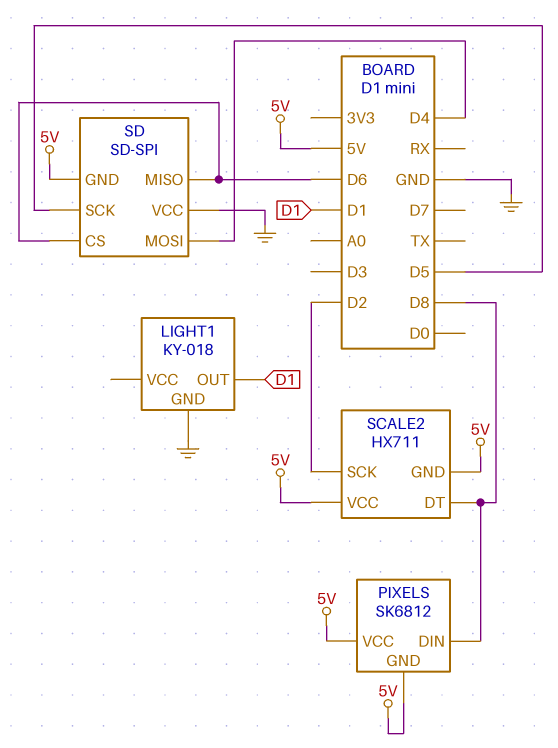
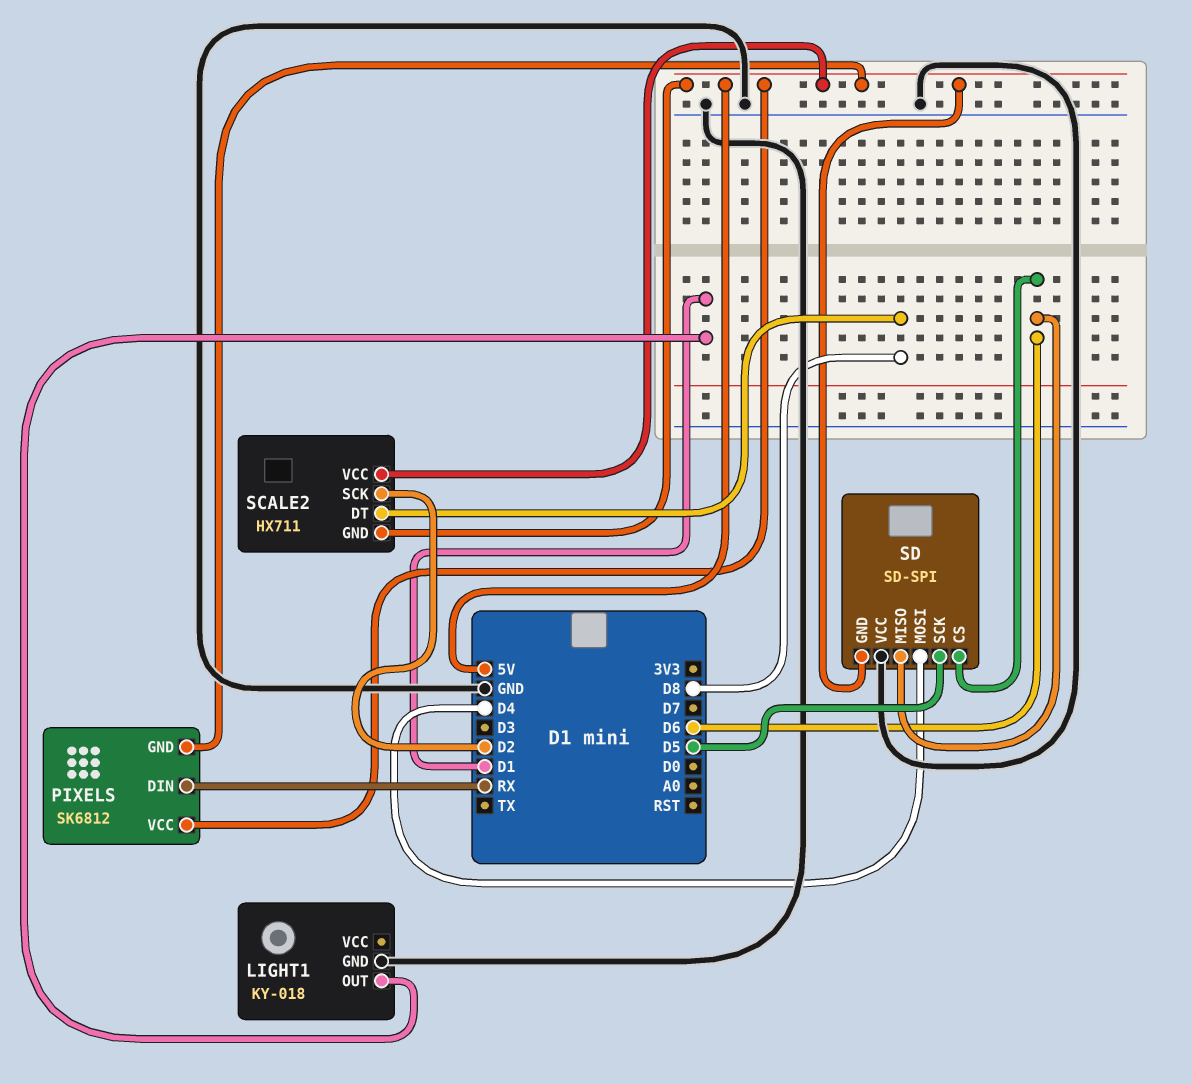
PIXELS pin DIN: D8 -> RX

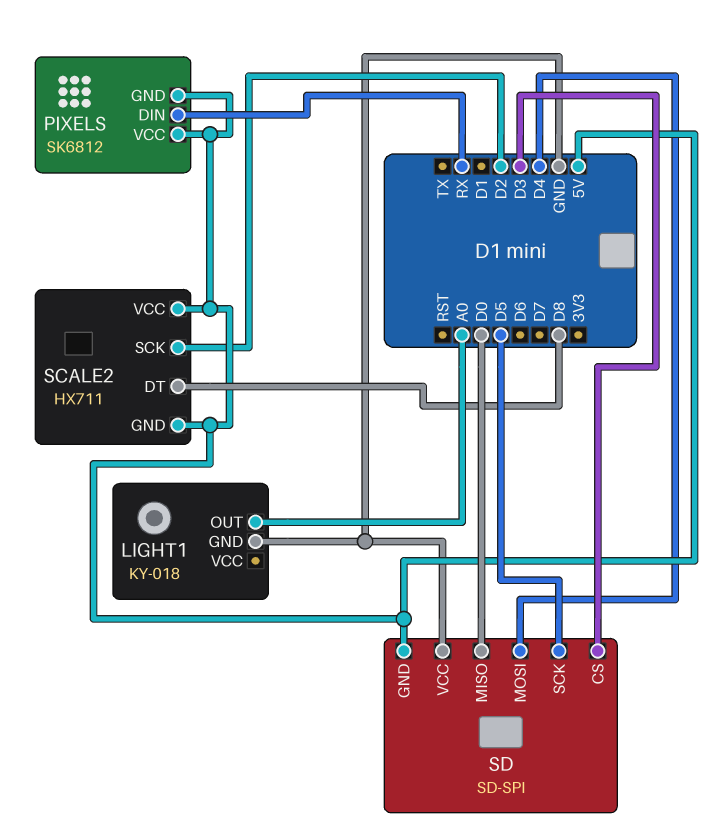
LIGHT1 pin OUT: D1 -> A0
SD pin CS: D6 -> D3
SD pin MISO: D6 -> D0

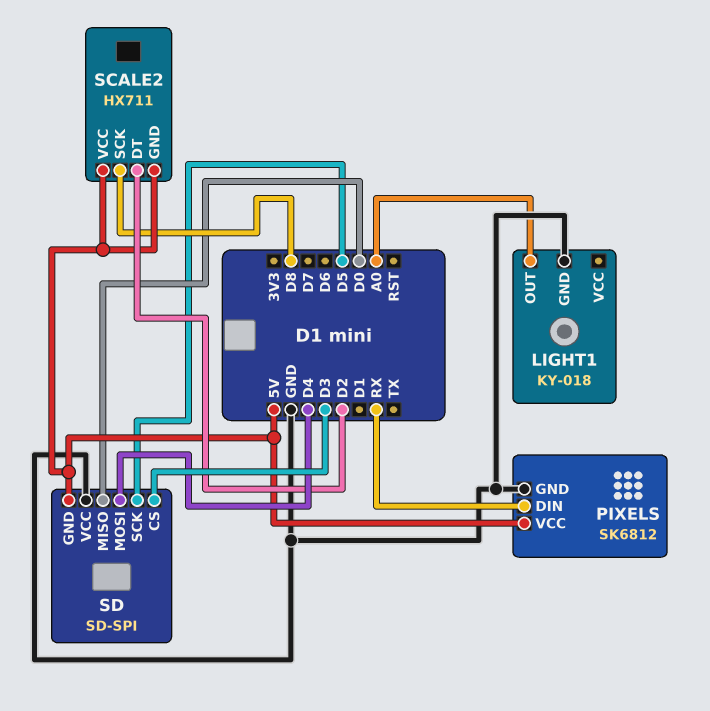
PIXELS pin GND: 5V -> GND
SCALE2 pin DT: D8 -> D2
SCALE2 pin SCK: D2 -> D8

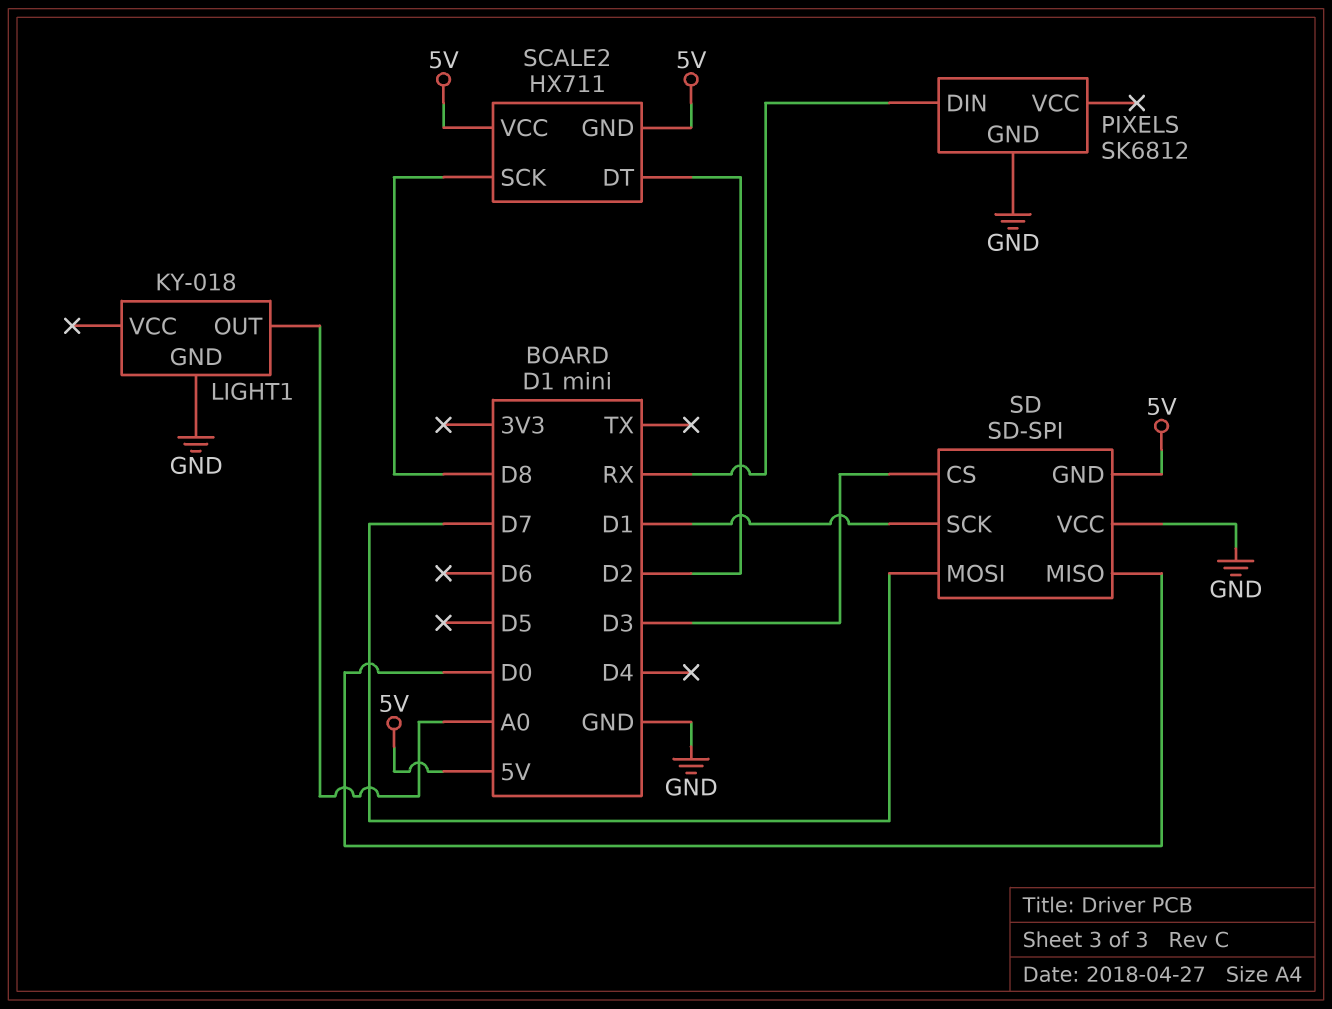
PIXELS pin VCC: 5V -> none
SD pin MOSI: D4 -> D7
SD pin SCK: D5 -> D1

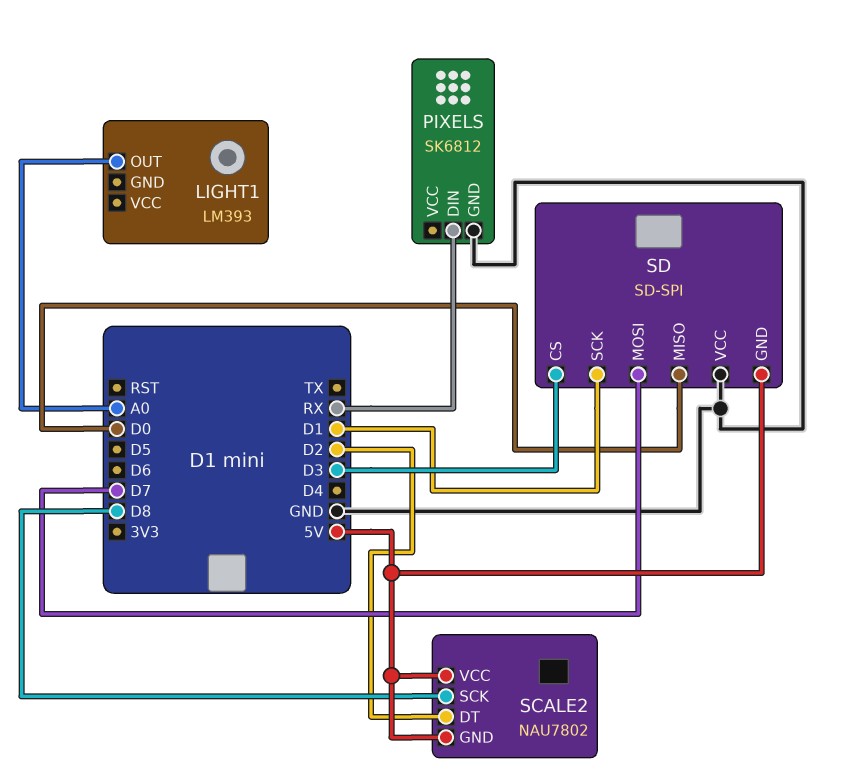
LIGHT1: KY-018 -> LM393
LIGHT1 pin GND: GND -> none
SCALE2: HX711 -> NAU7802

